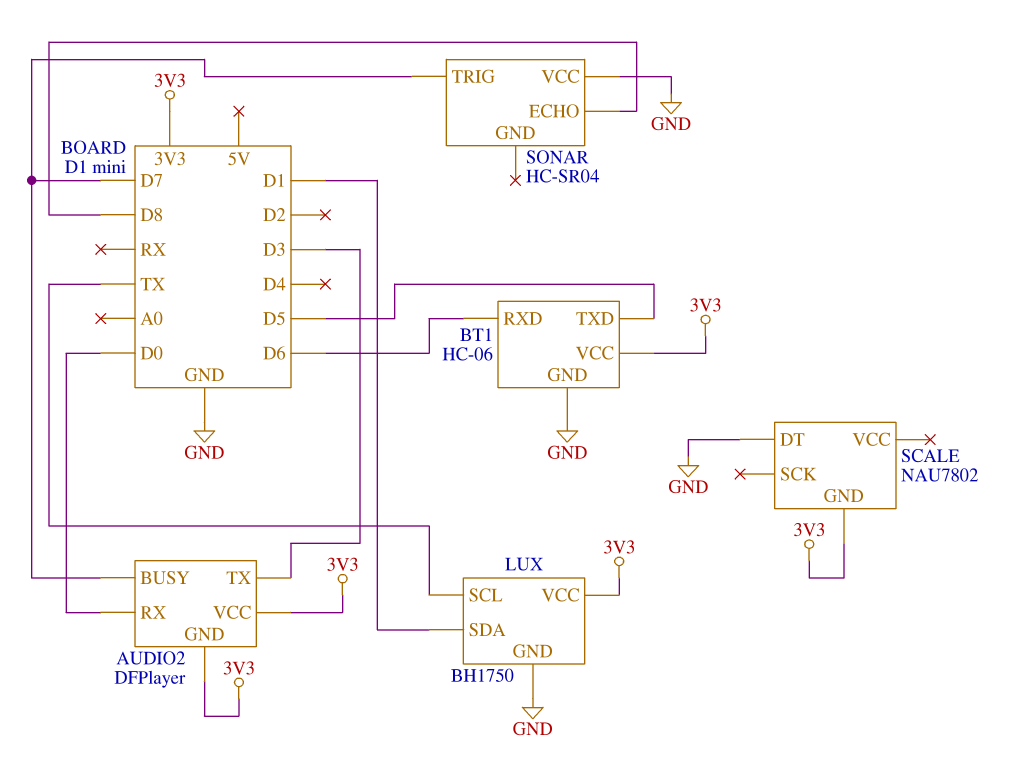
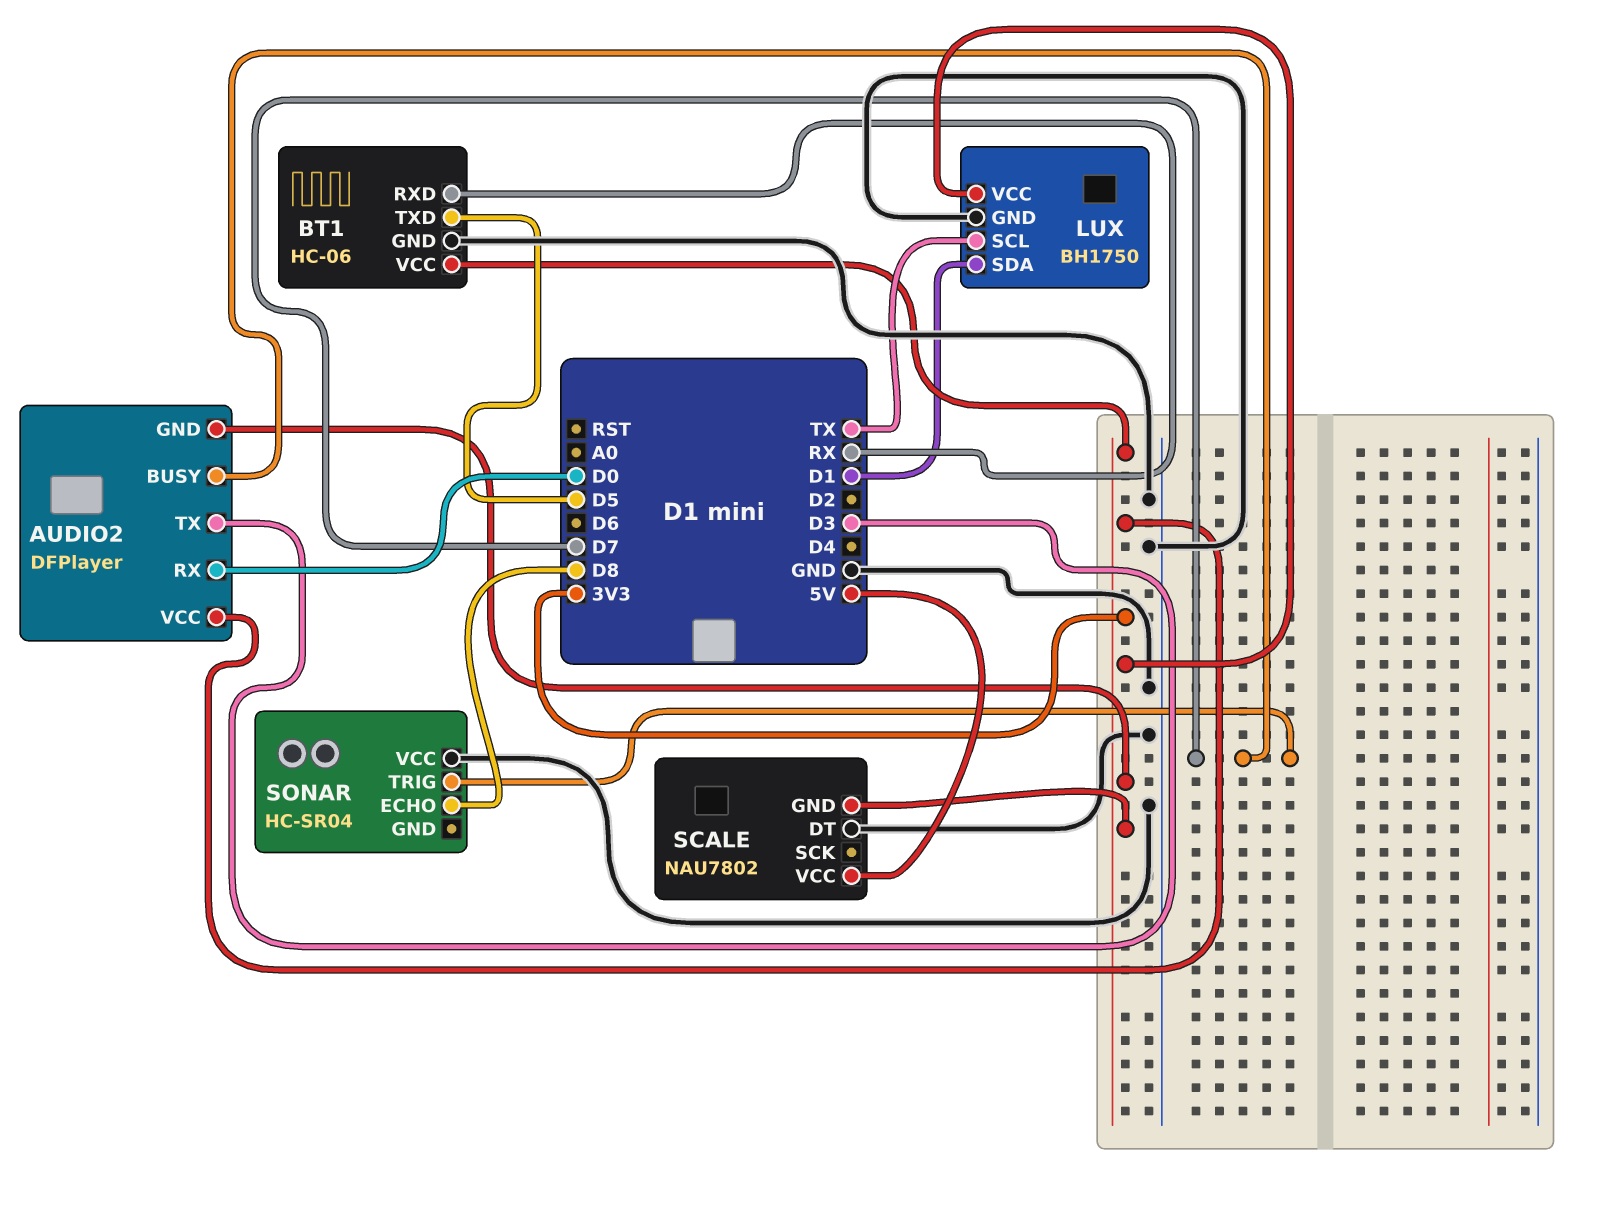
BT1 pin RXD: D6 -> RX
SCALE pin VCC: none -> 5V

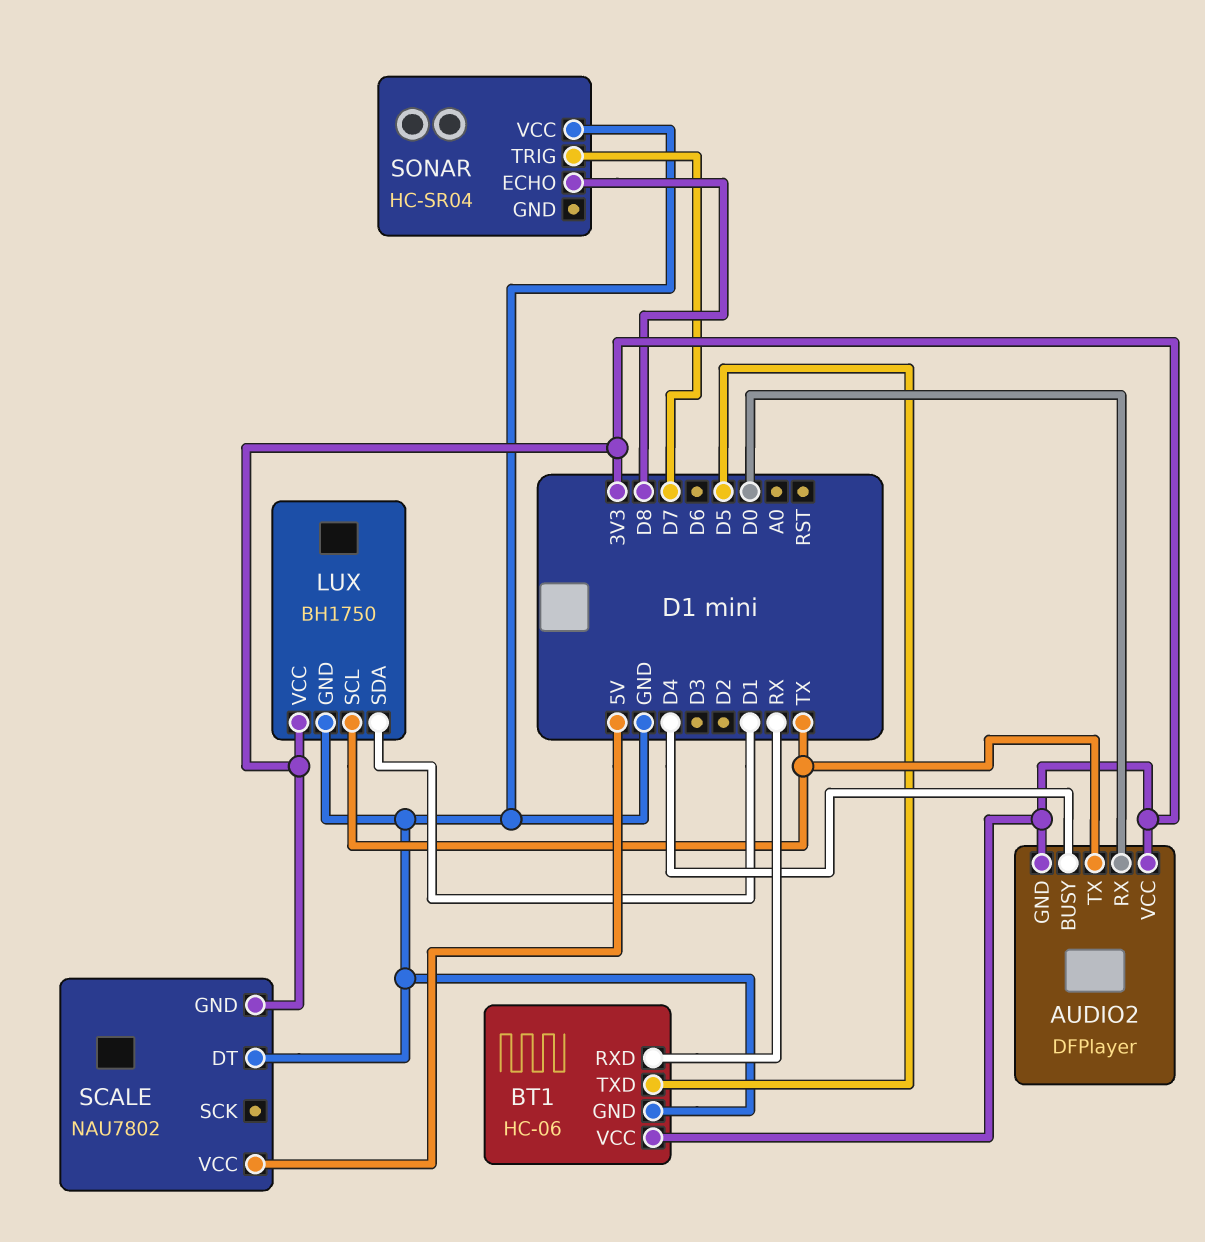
AUDIO2 pin BUSY: D7 -> D4
AUDIO2 pin TX: D3 -> TX

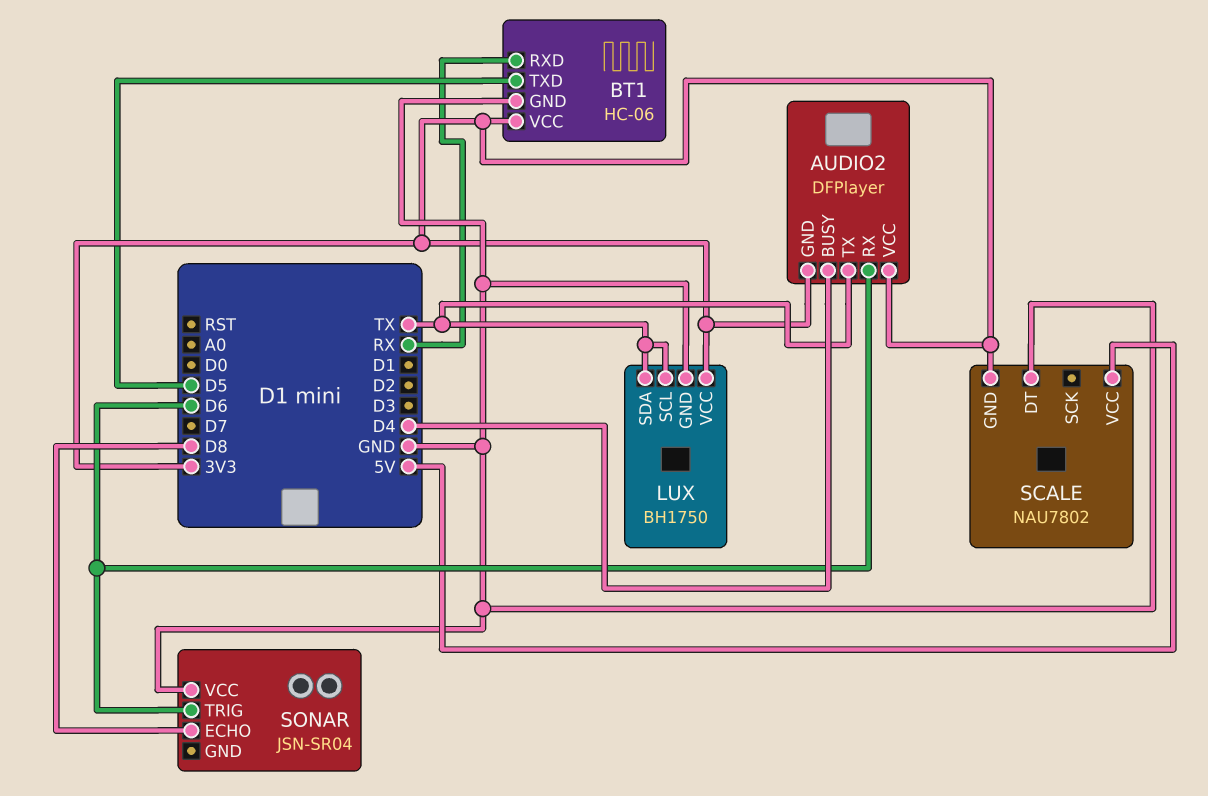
AUDIO2 pin RX: D0 -> D6
LUX pin SDA: D1 -> TX
SONAR: HC-SR04 -> JSN-SR04
SONAR pin TRIG: D7 -> D6

